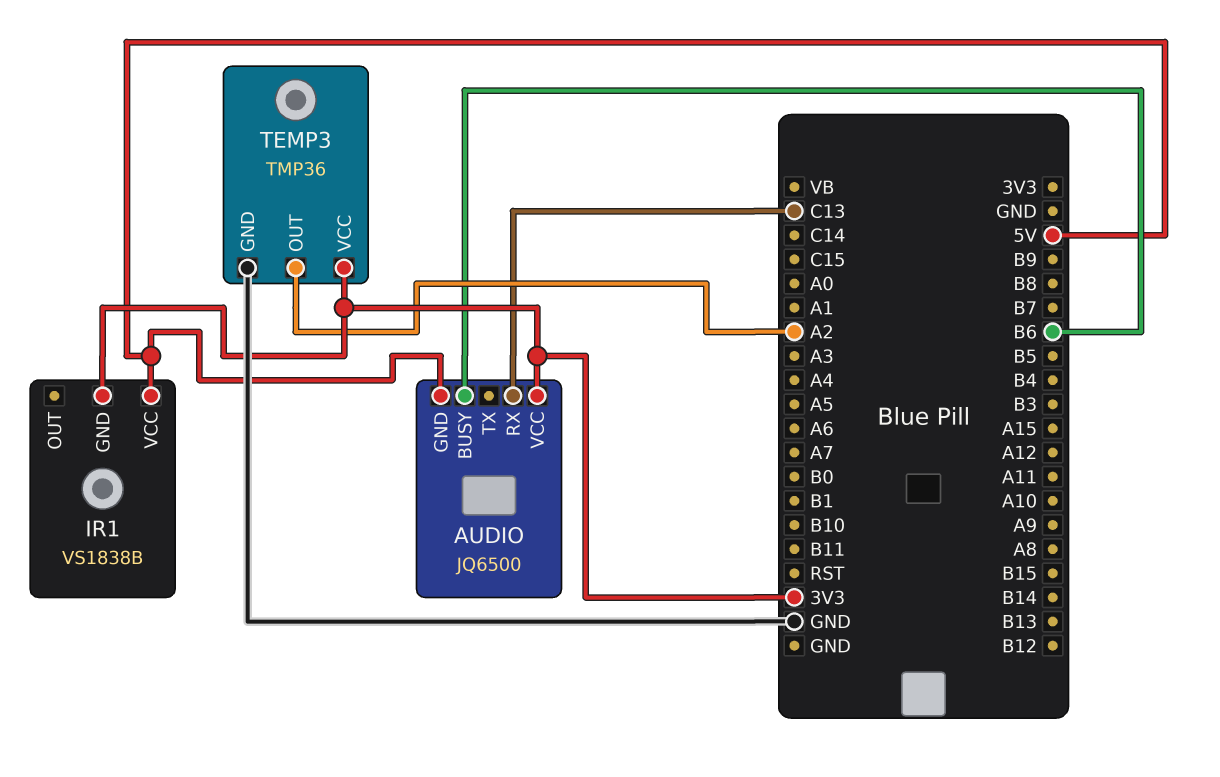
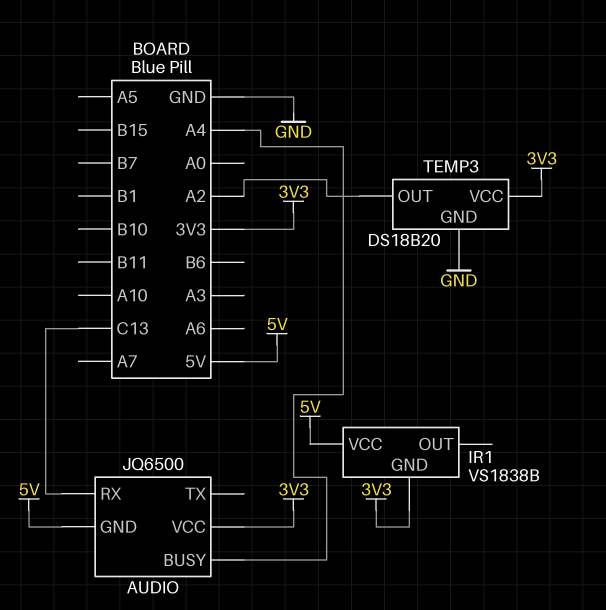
AUDIO pin BUSY: B6 -> A4
TEMP3: TMP36 -> DS18B20

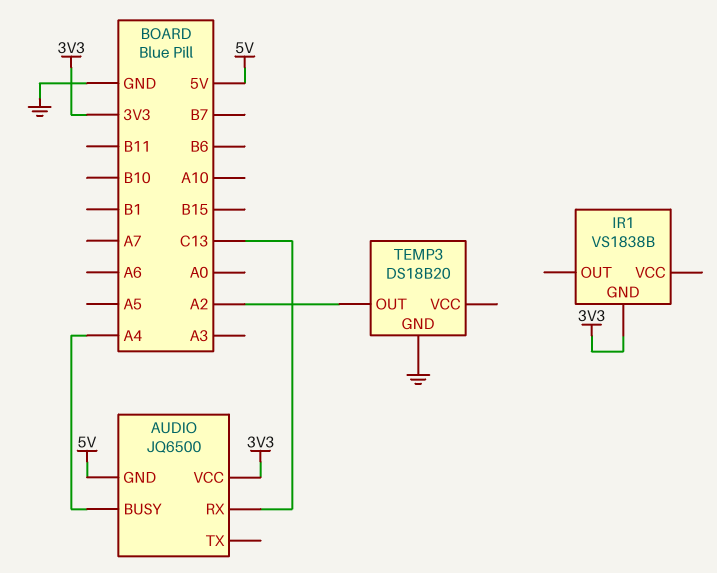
IR1 pin VCC: 5V -> none
TEMP3 pin VCC: 3V3 -> none

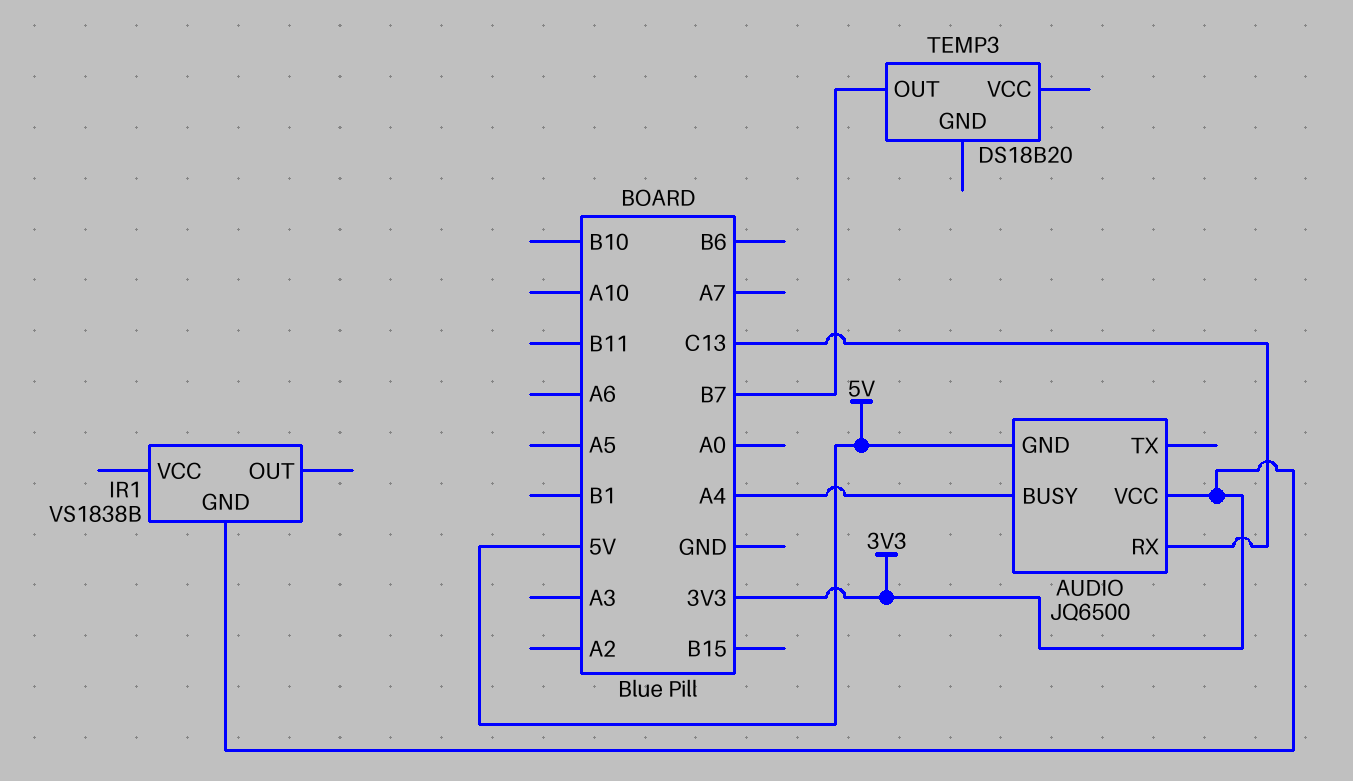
TEMP3 pin GND: GND -> none
TEMP3 pin OUT: A2 -> B7

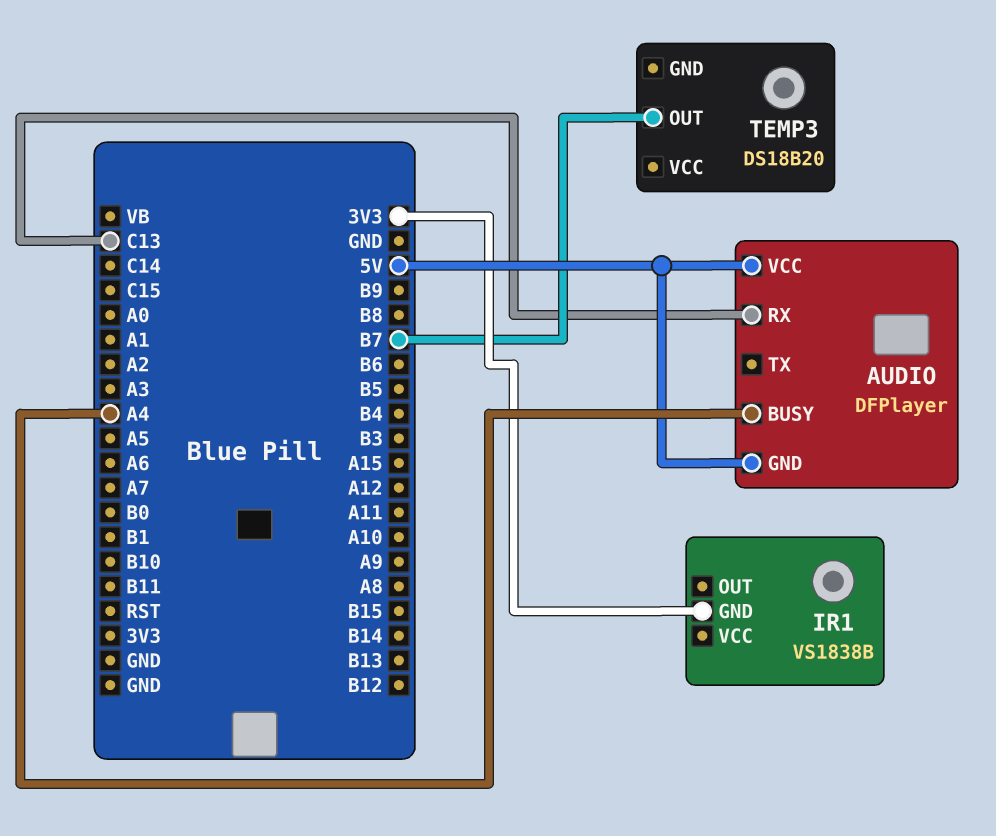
AUDIO: JQ6500 -> DFPlayer
AUDIO pin VCC: 3V3 -> 5V

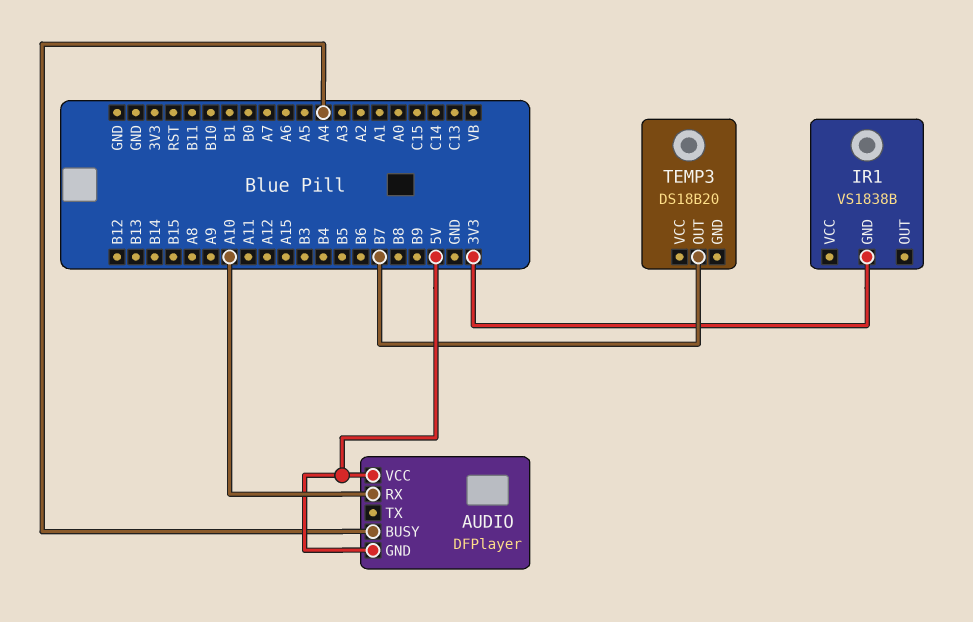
AUDIO pin RX: C13 -> A10

